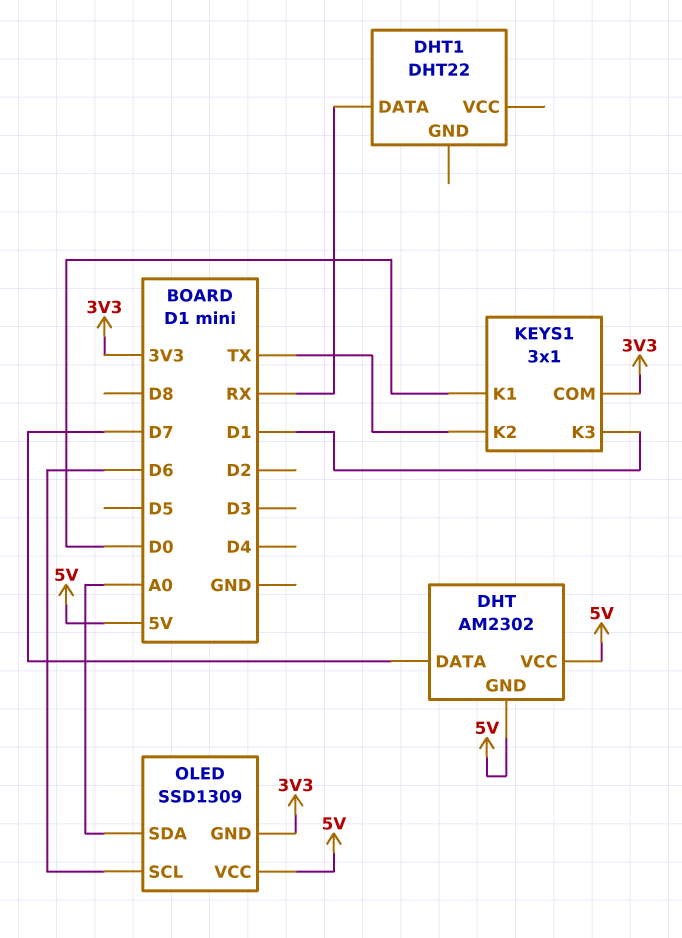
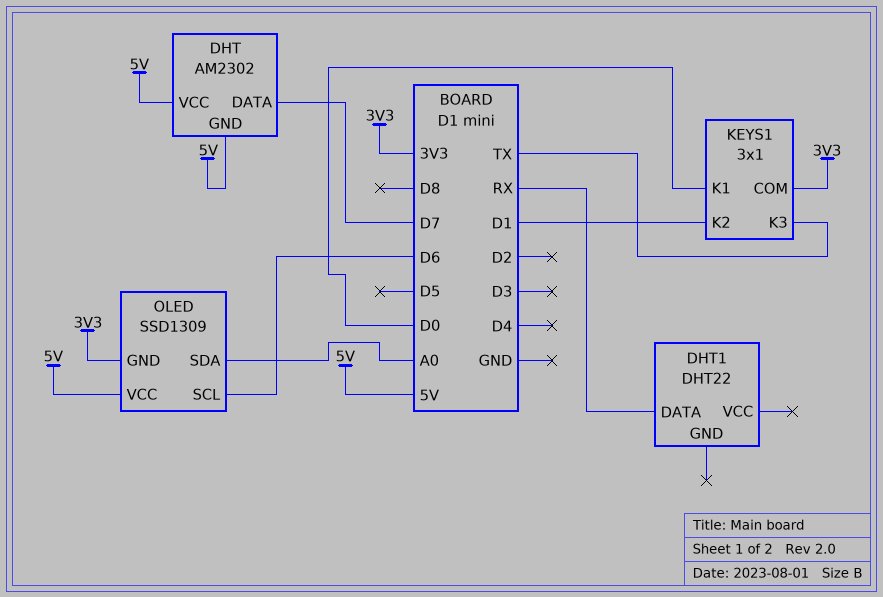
KEYS1 pin K2: TX -> D1
KEYS1 pin K3: D1 -> TX

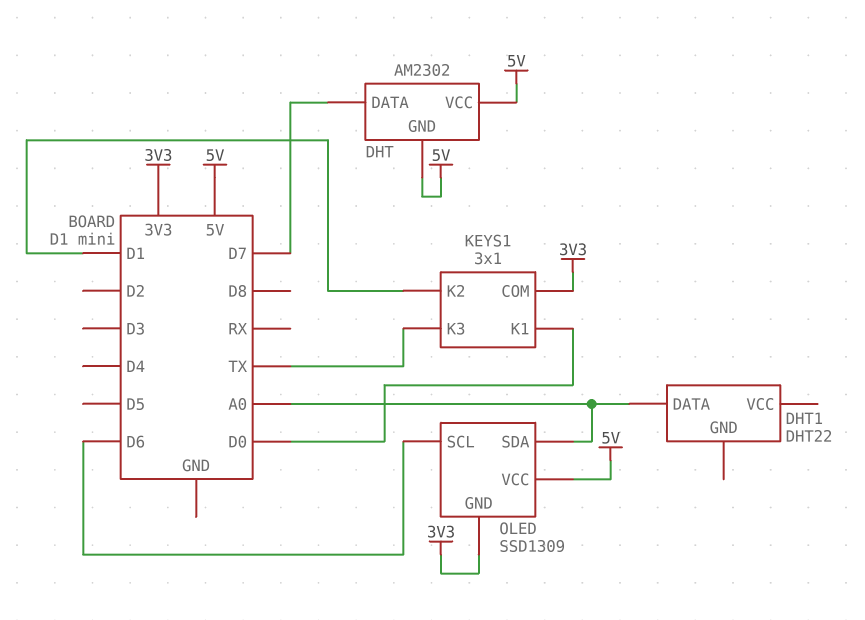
DHT1 pin DATA: RX -> A0

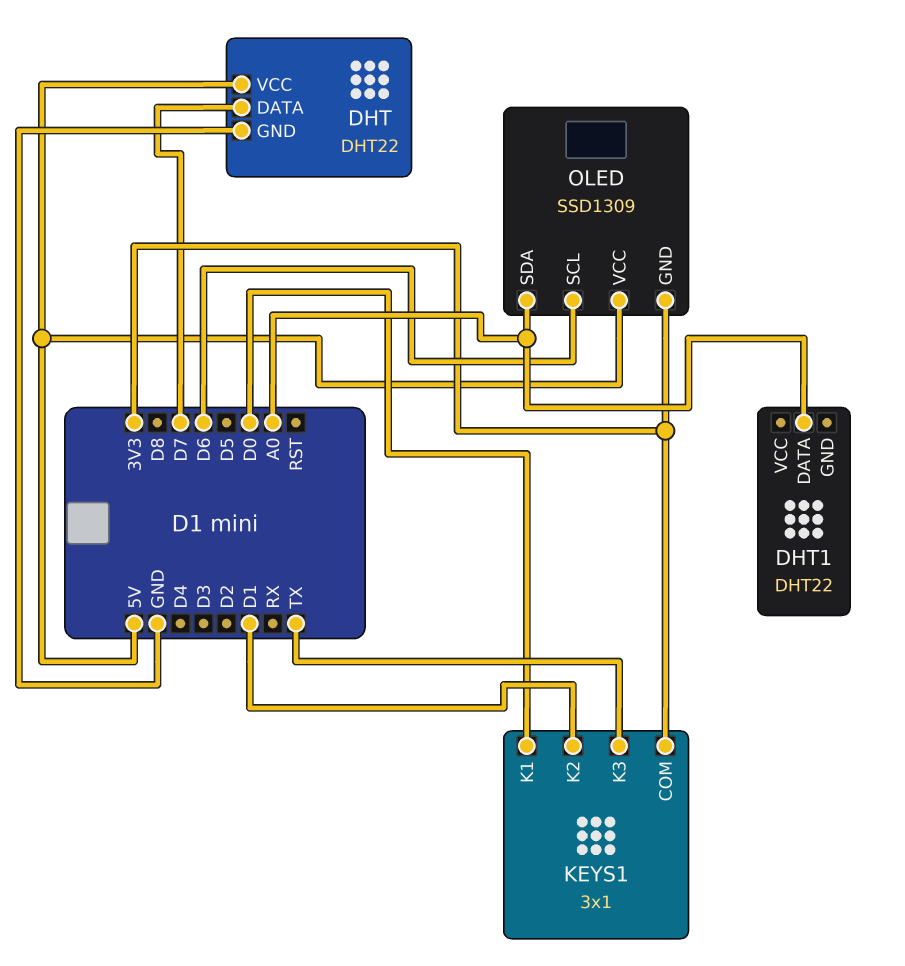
DHT: AM2302 -> DHT22
DHT pin GND: 5V -> GND

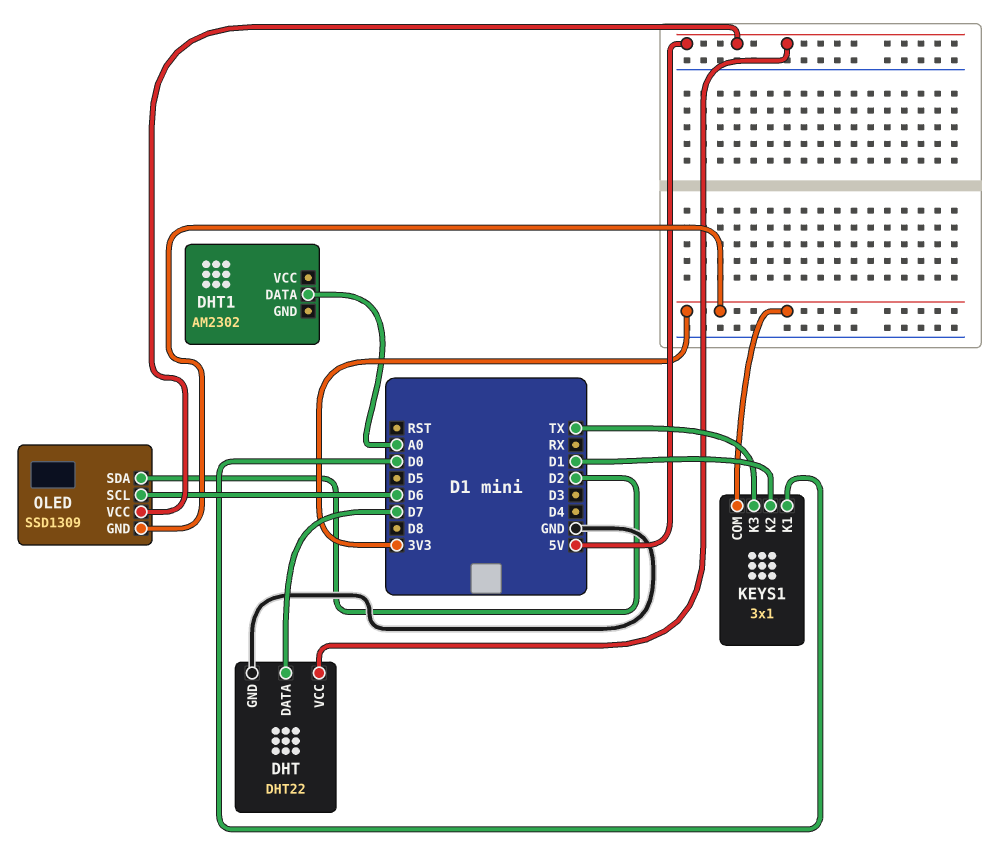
DHT1: DHT22 -> AM2302
OLED pin SDA: A0 -> D2

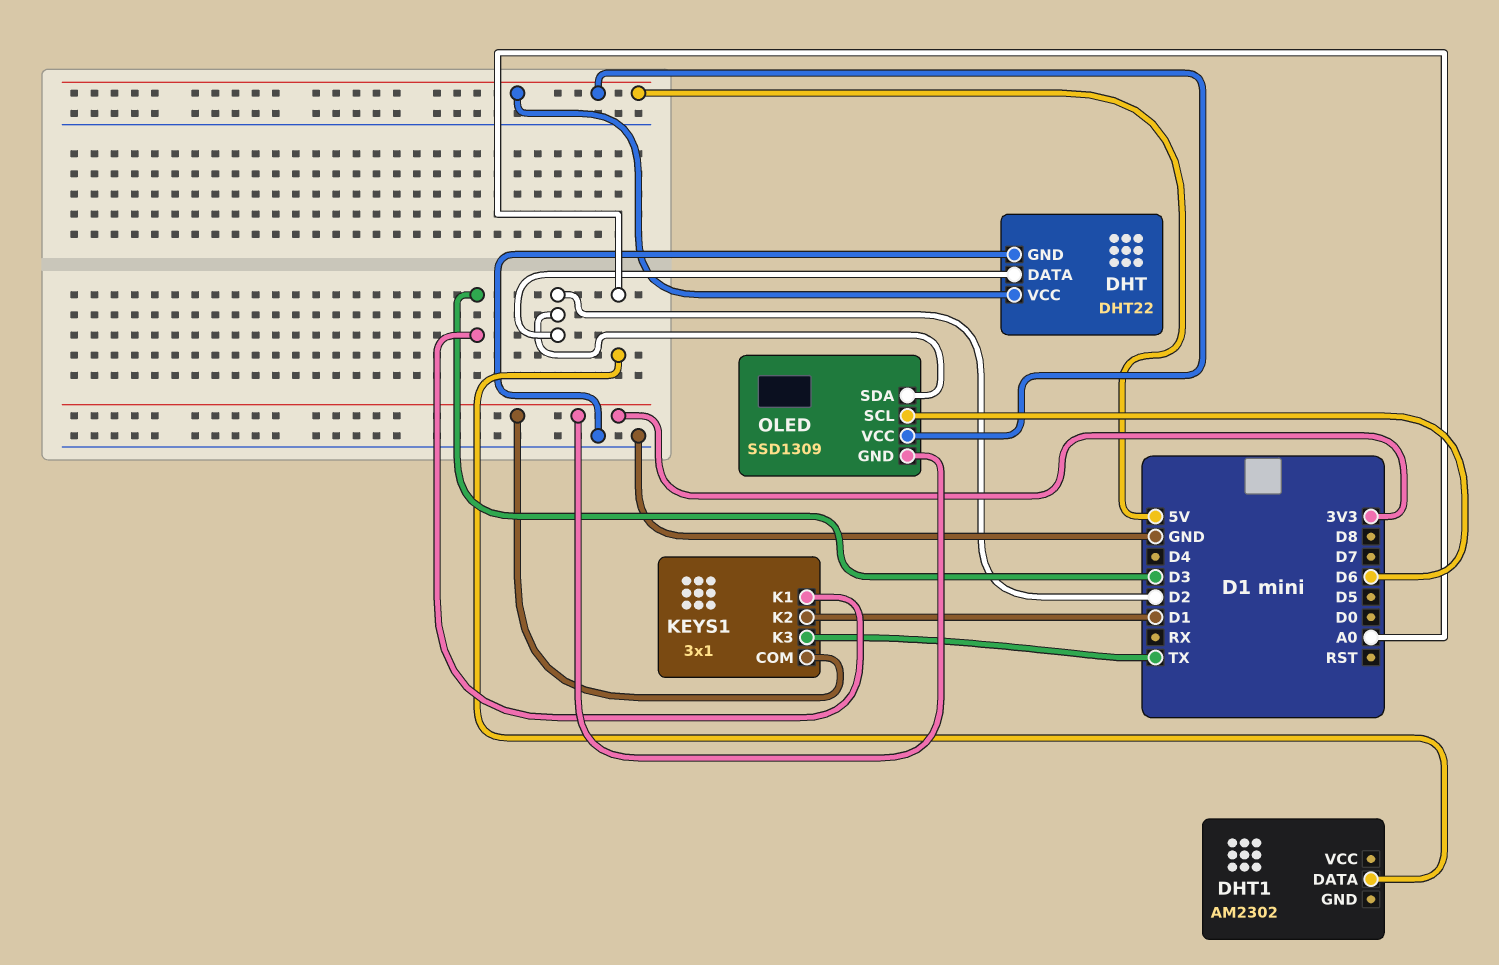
DHT pin DATA: D7 -> D2
KEYS1 pin K1: D0 -> D3

